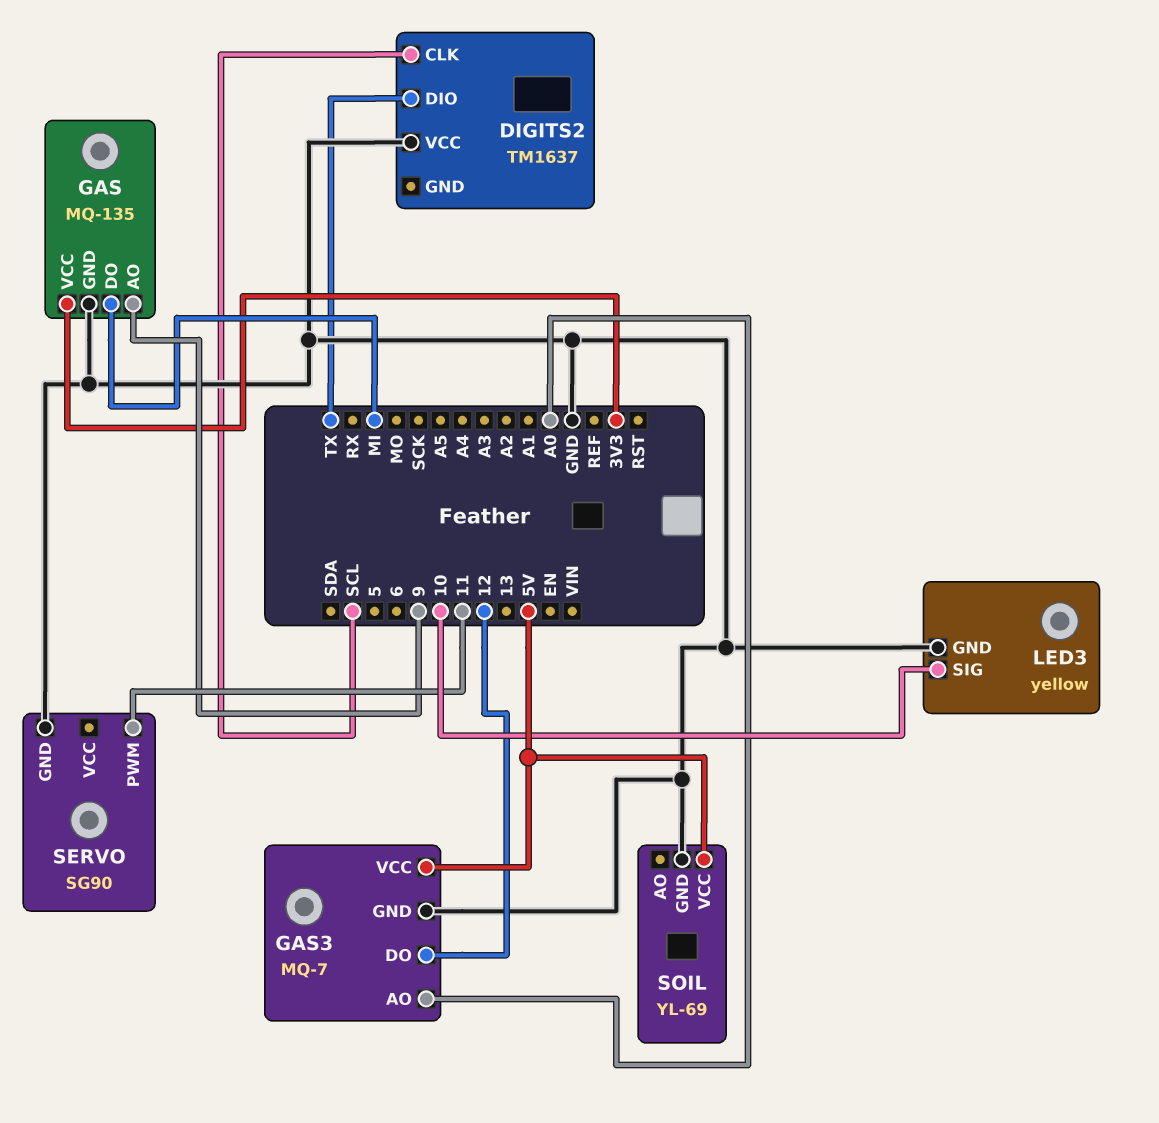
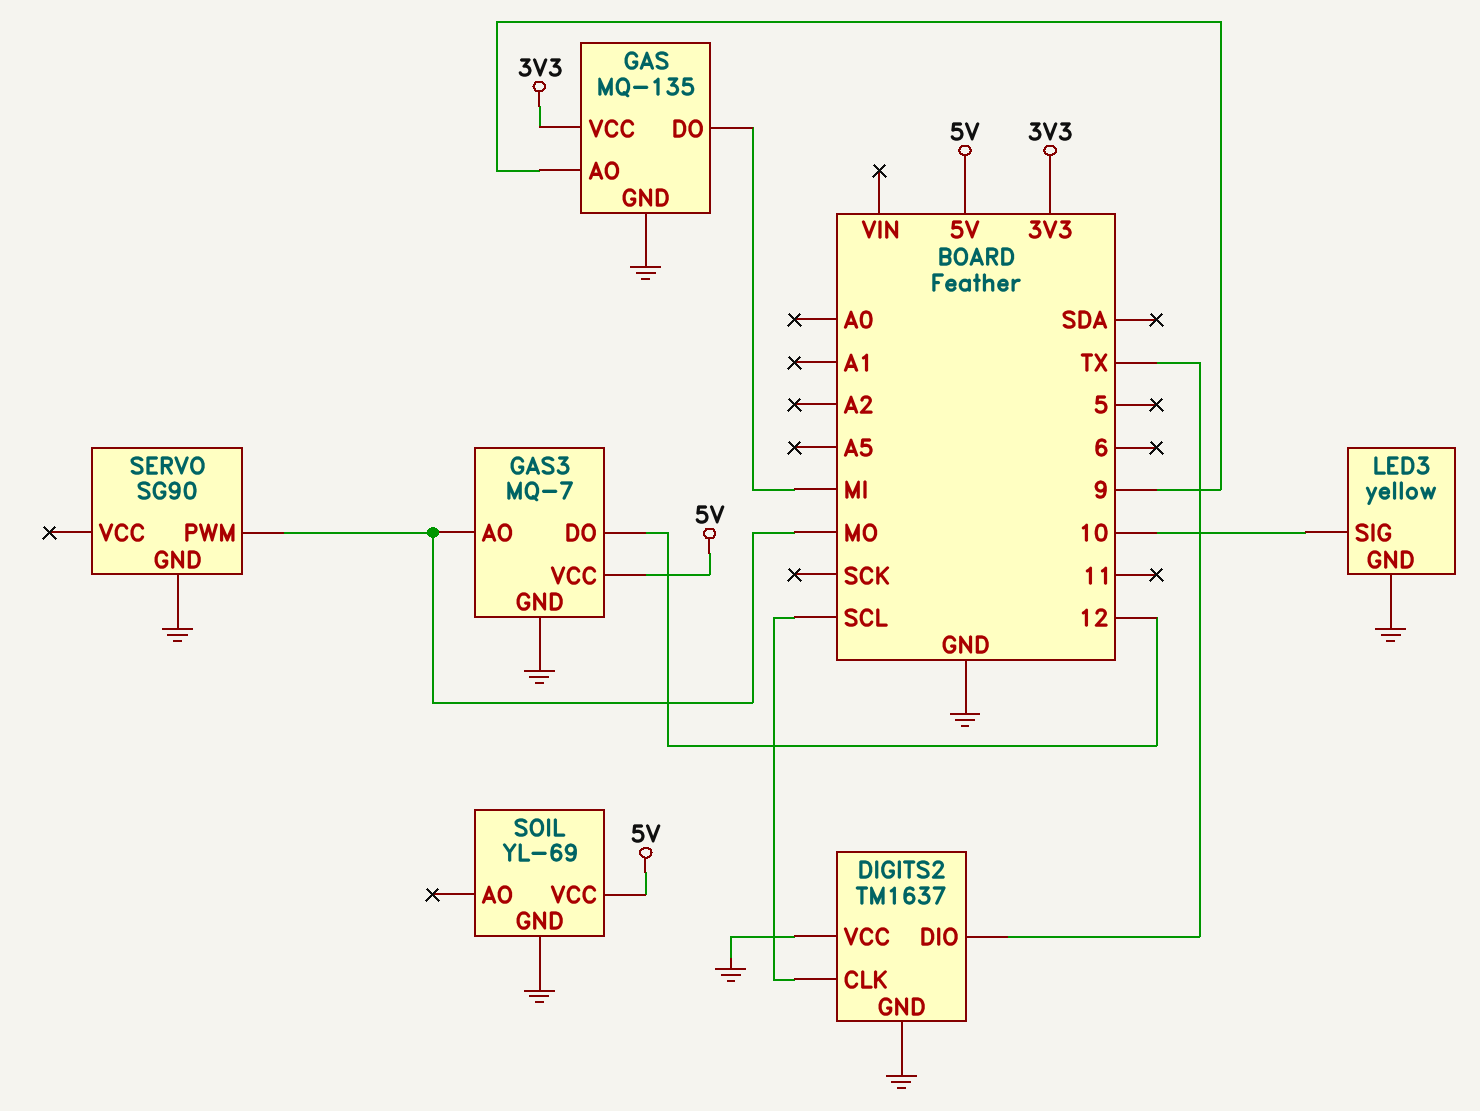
DIGITS2 pin GND: none -> GND
GAS3 pin AO: A0 -> MO
SERVO pin PWM: 11 -> MO

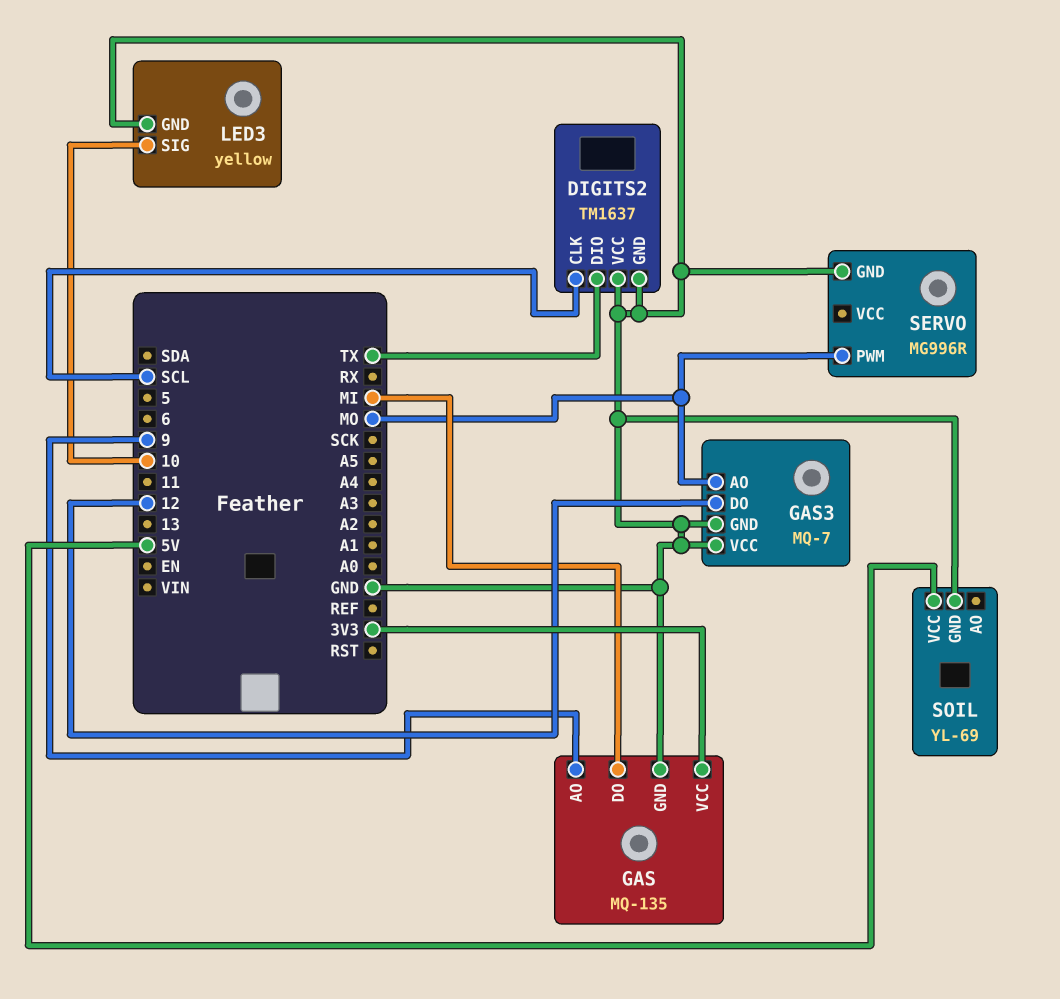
GAS3 pin VCC: 5V -> GND
SERVO: SG90 -> MG996R

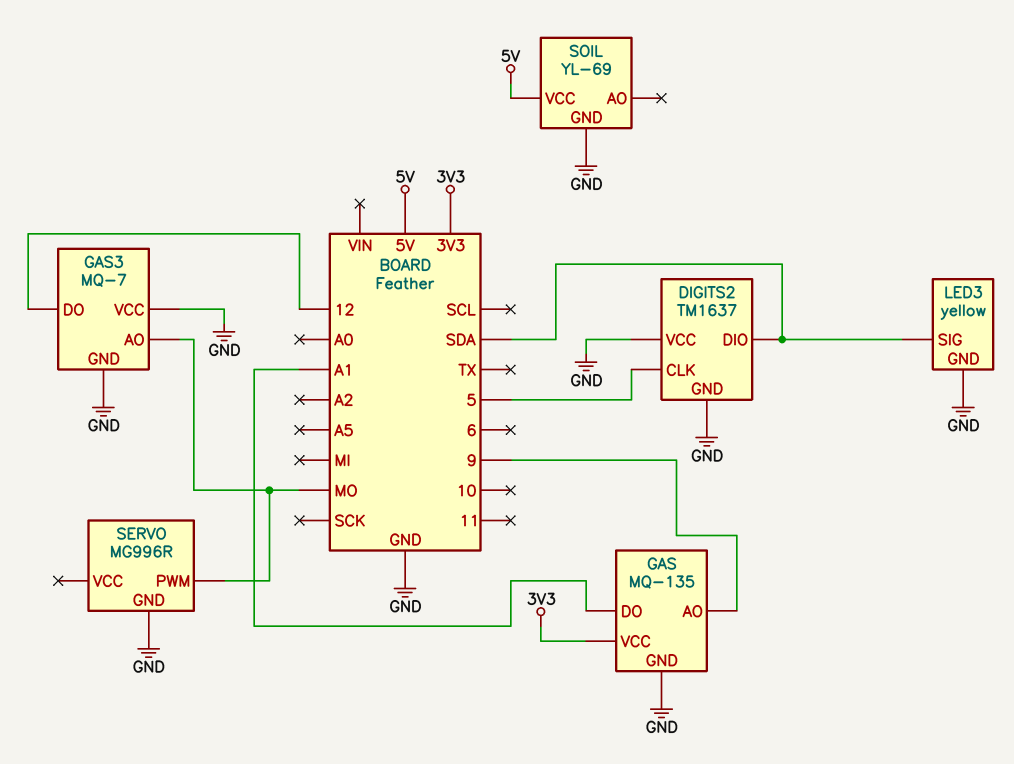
DIGITS2 pin CLK: SCL -> 5
DIGITS2 pin DIO: TX -> SDA
GAS pin DO: MI -> A1
LED3 pin SIG: 10 -> SDA

